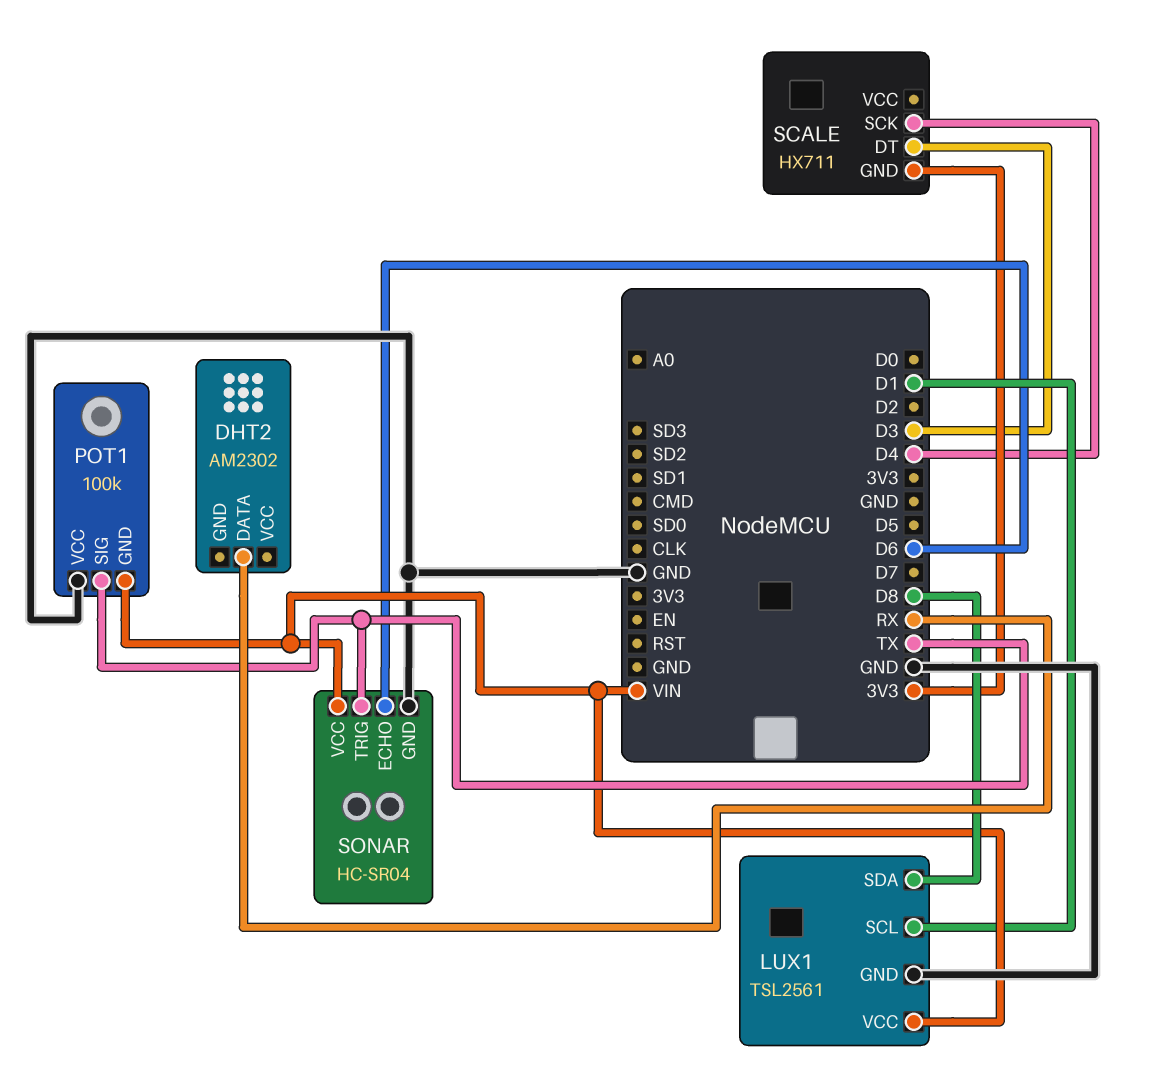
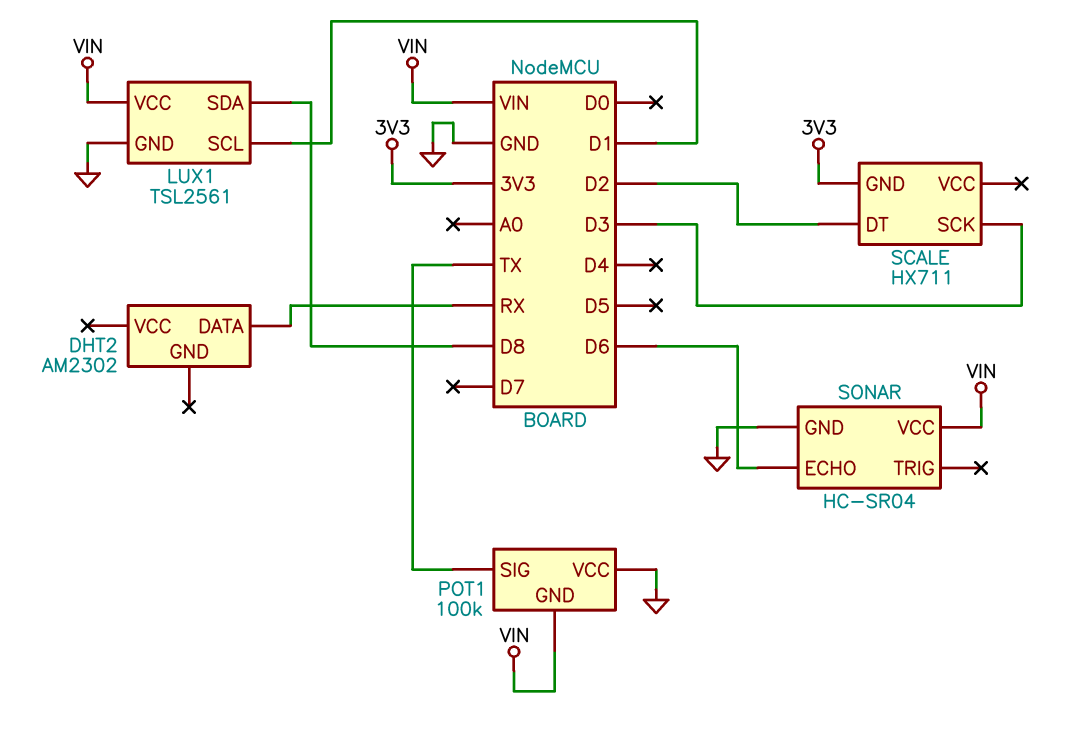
SCALE pin DT: D3 -> D2
SCALE pin SCK: D4 -> D3
SONAR pin TRIG: TX -> none

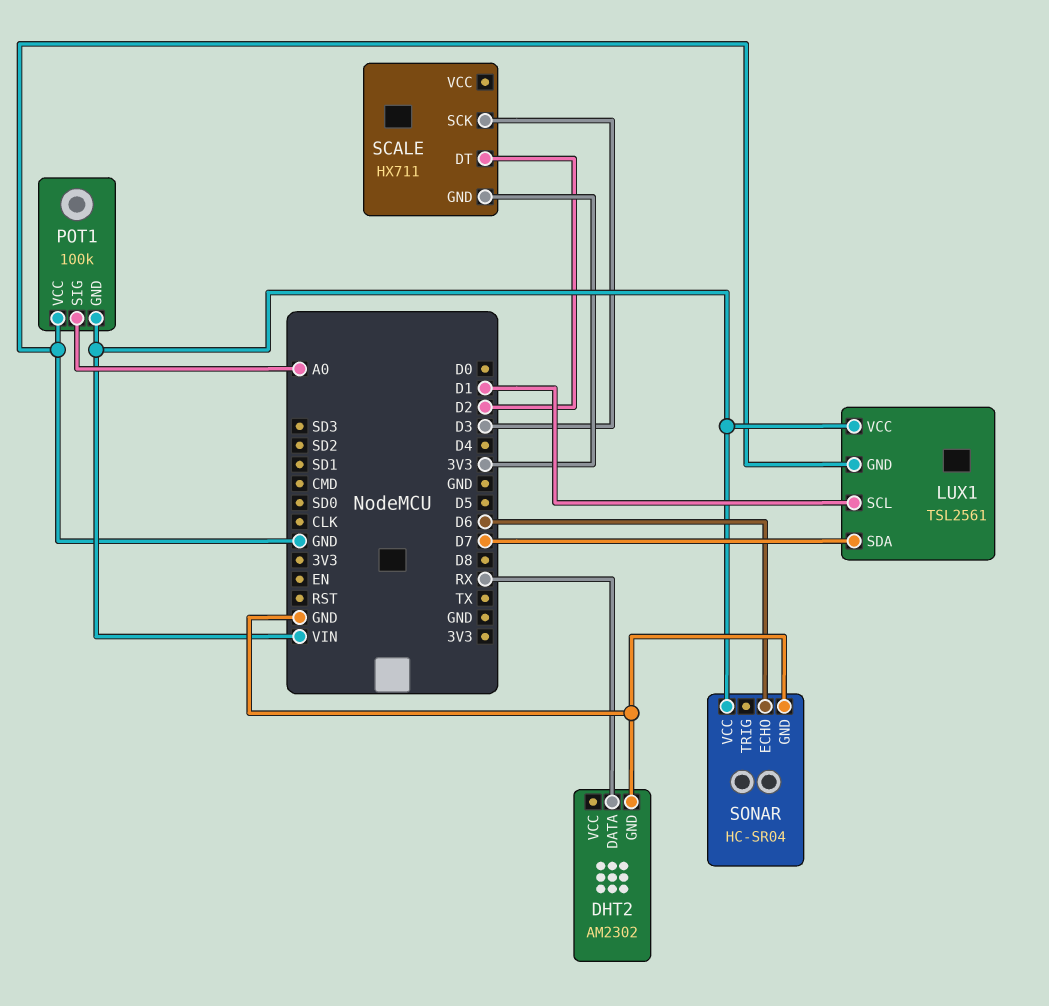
DHT2 pin GND: none -> GND
LUX1 pin SDA: D8 -> D7
POT1 pin SIG: TX -> A0

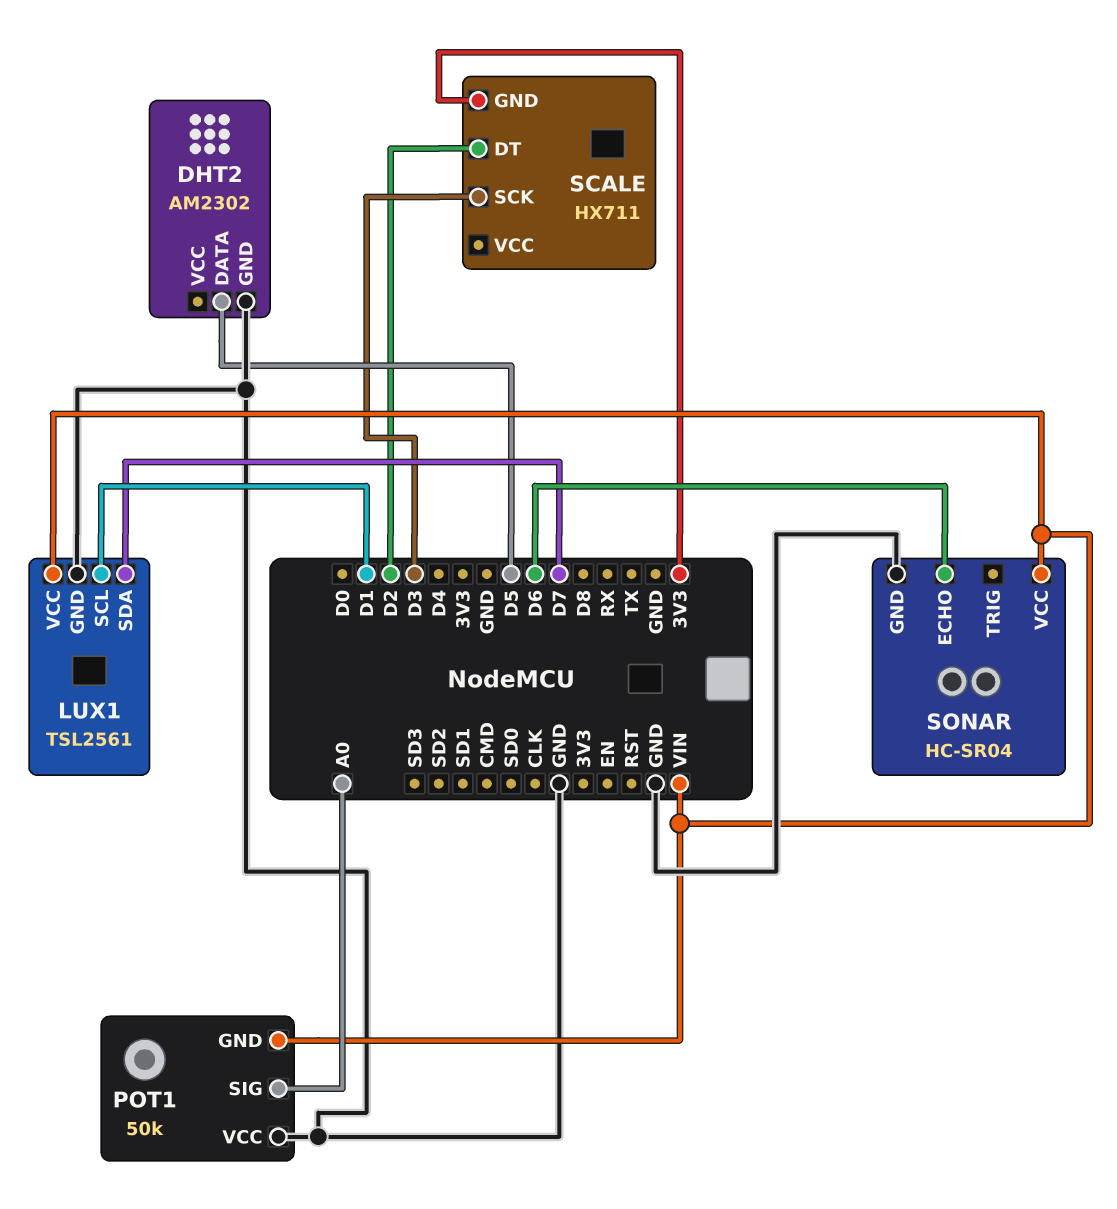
DHT2 pin DATA: RX -> D5
POT1: 100k -> 50k

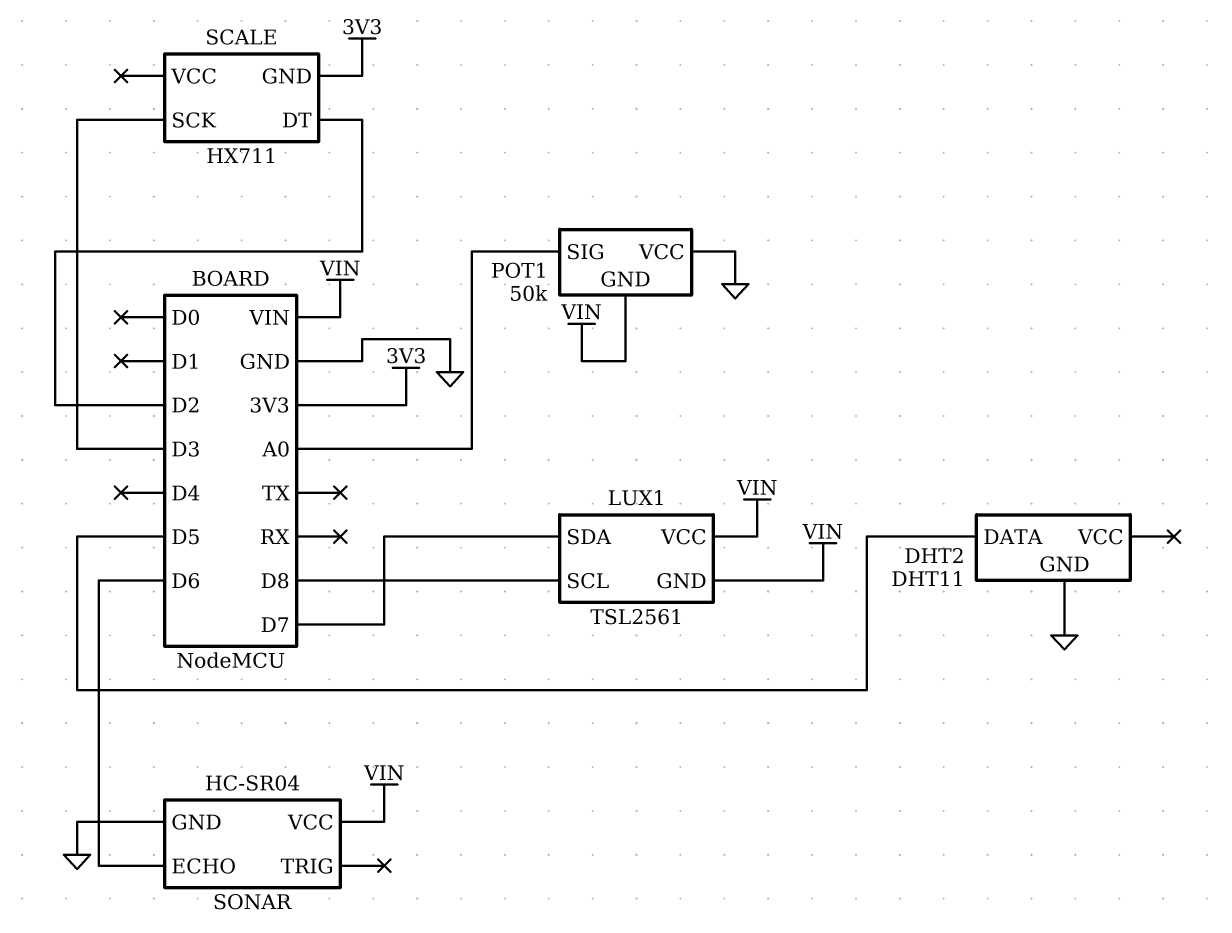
DHT2: AM2302 -> DHT11
LUX1 pin GND: GND -> VIN
LUX1 pin SCL: D1 -> D8

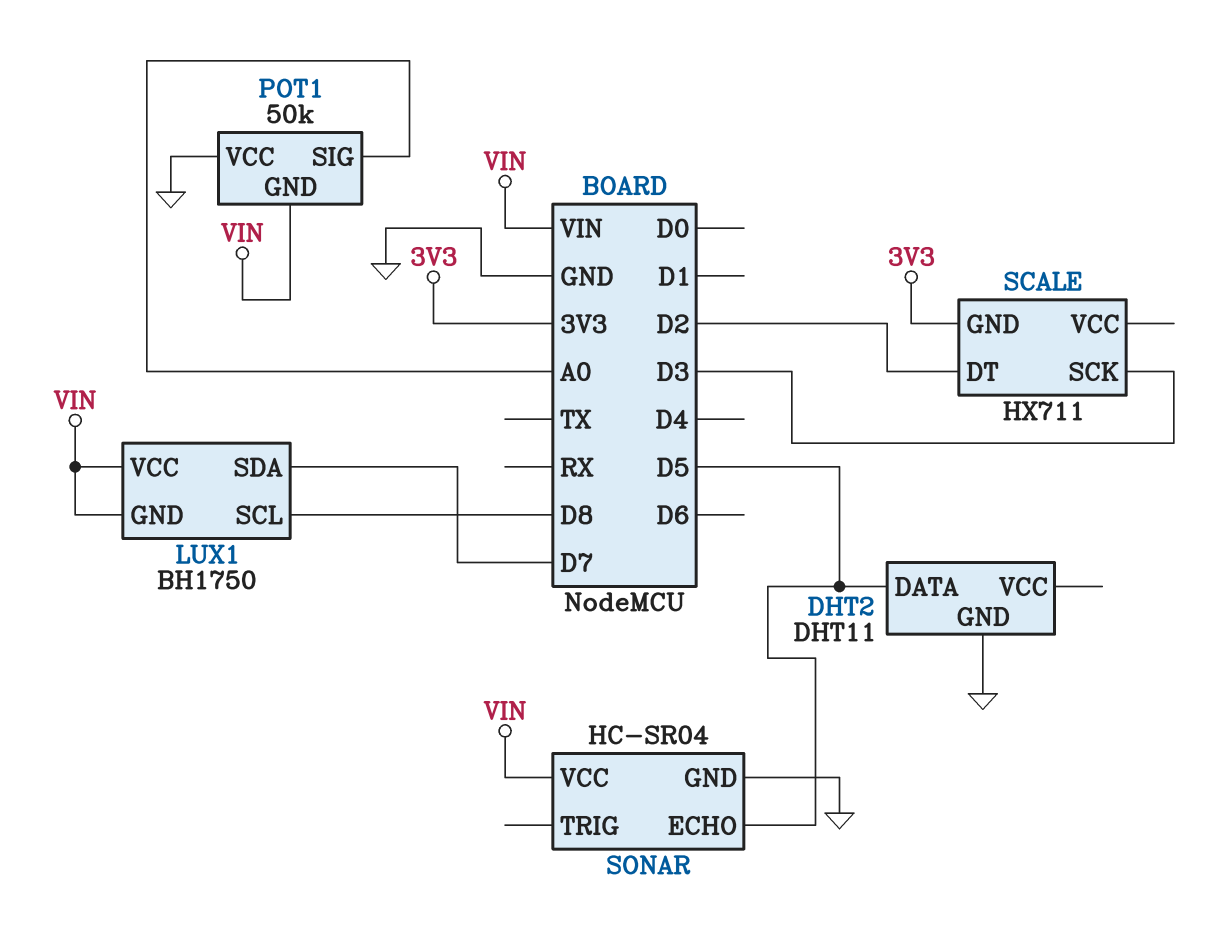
LUX1: TSL2561 -> BH1750
SONAR pin ECHO: D6 -> D5

